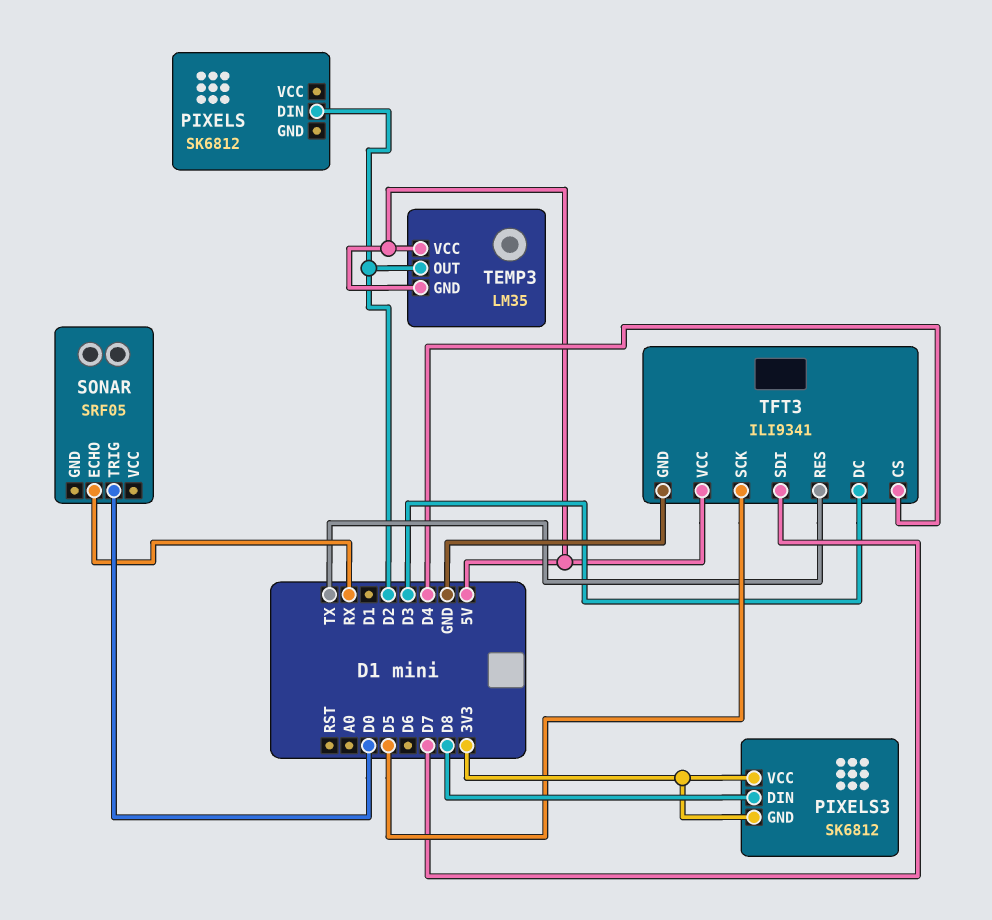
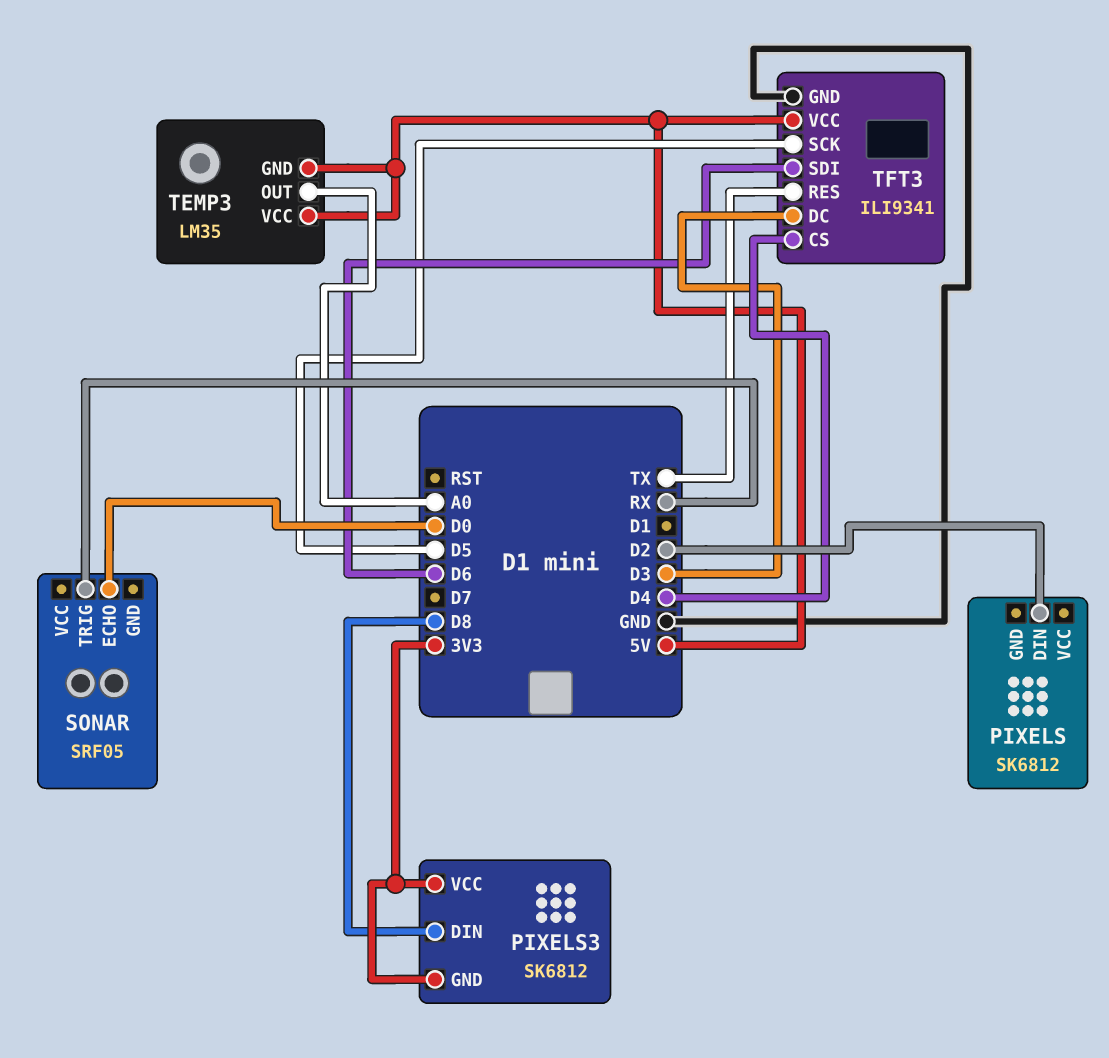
SONAR pin ECHO: RX -> D0
SONAR pin TRIG: D0 -> RX
TEMP3 pin OUT: D2 -> A0
TFT3 pin SDI: D7 -> D6

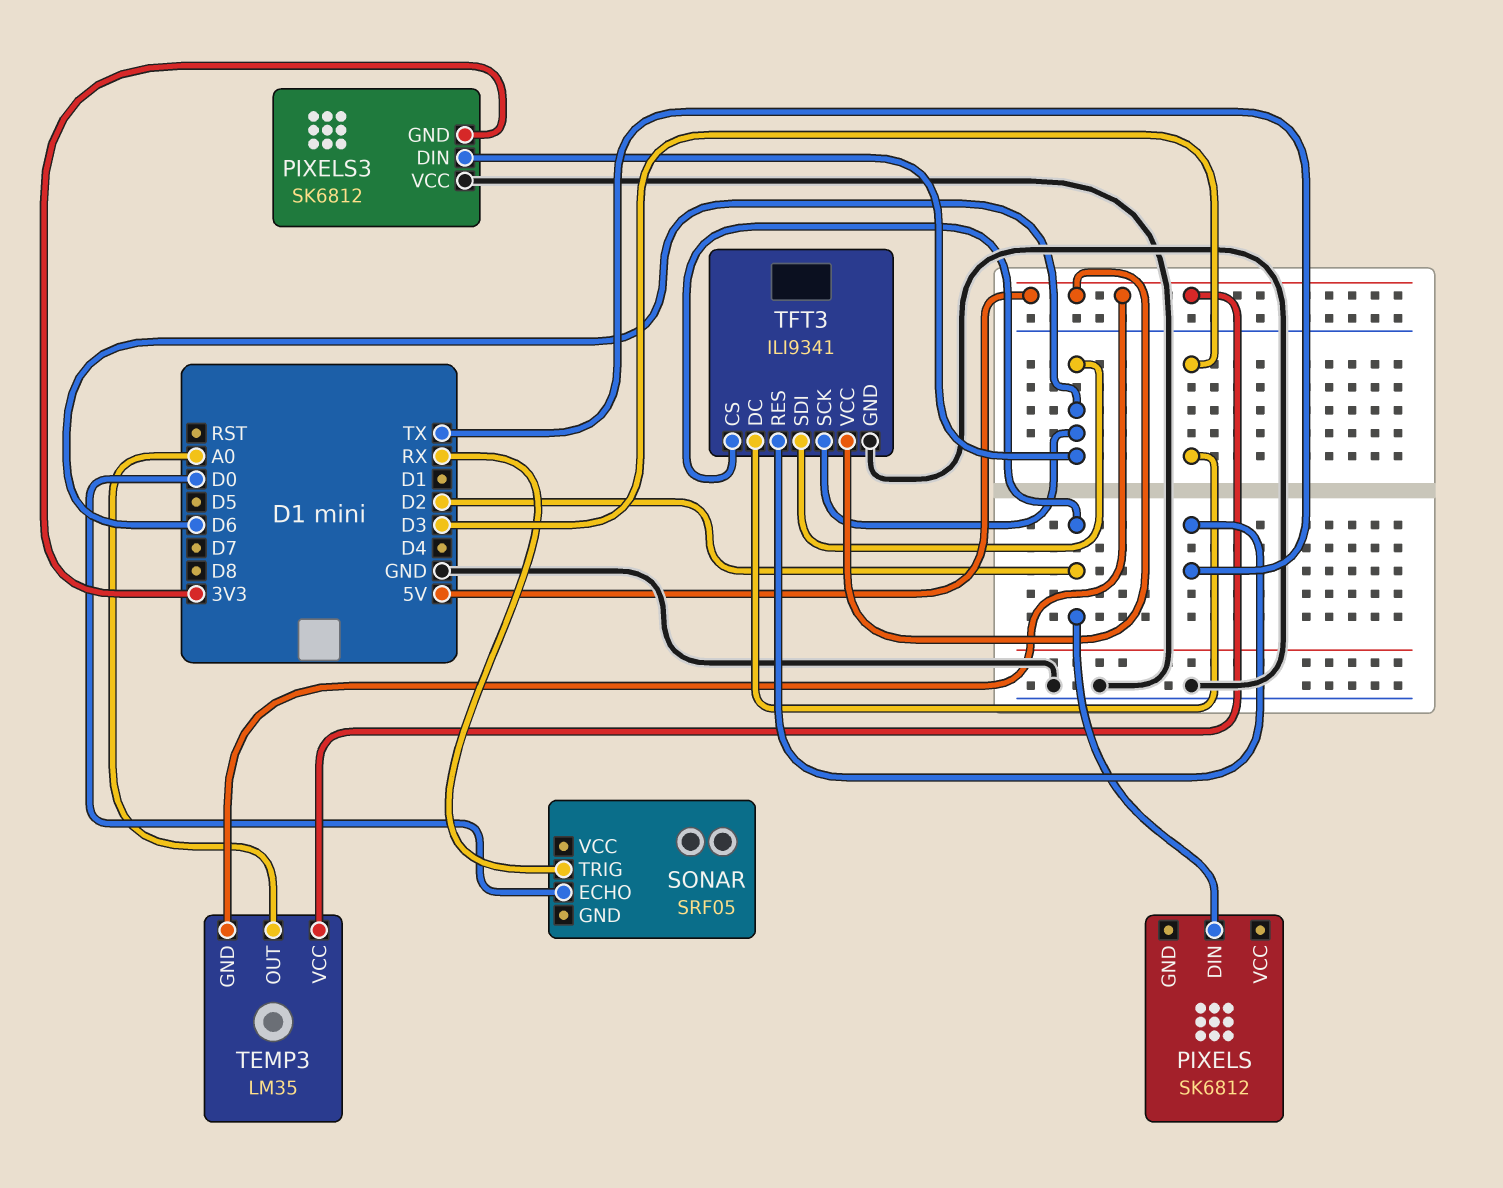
PIXELS3 pin DIN: D8 -> D6
PIXELS3 pin VCC: 3V3 -> GND
TFT3 pin CS: D4 -> D2
TFT3 pin SCK: D5 -> D6

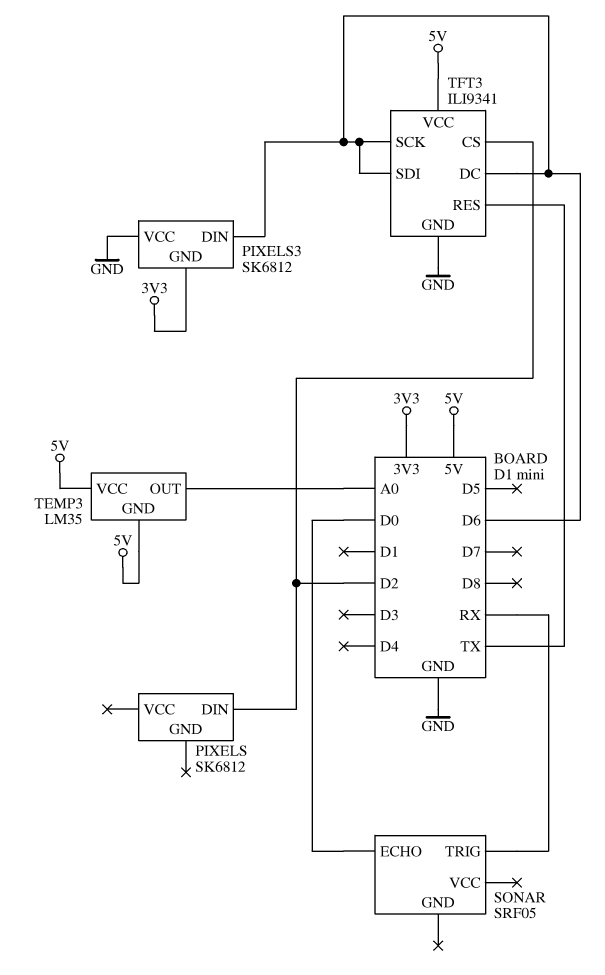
TFT3 pin DC: D3 -> D6

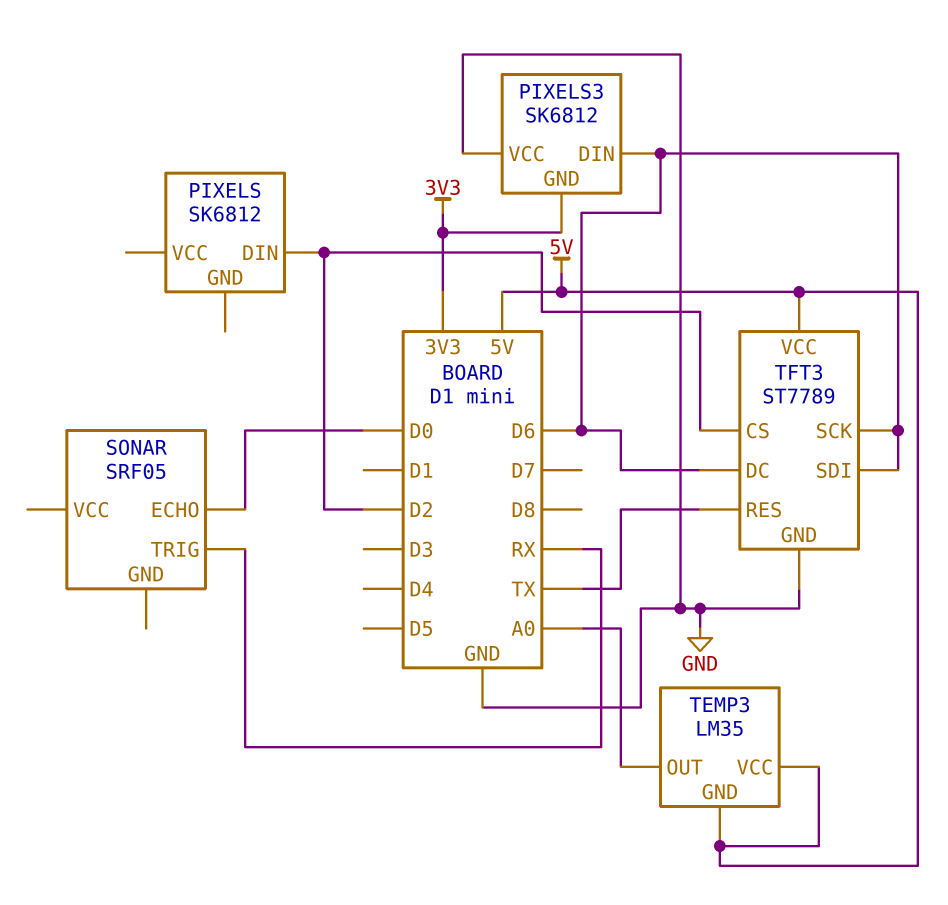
TFT3: ILI9341 -> ST7789

